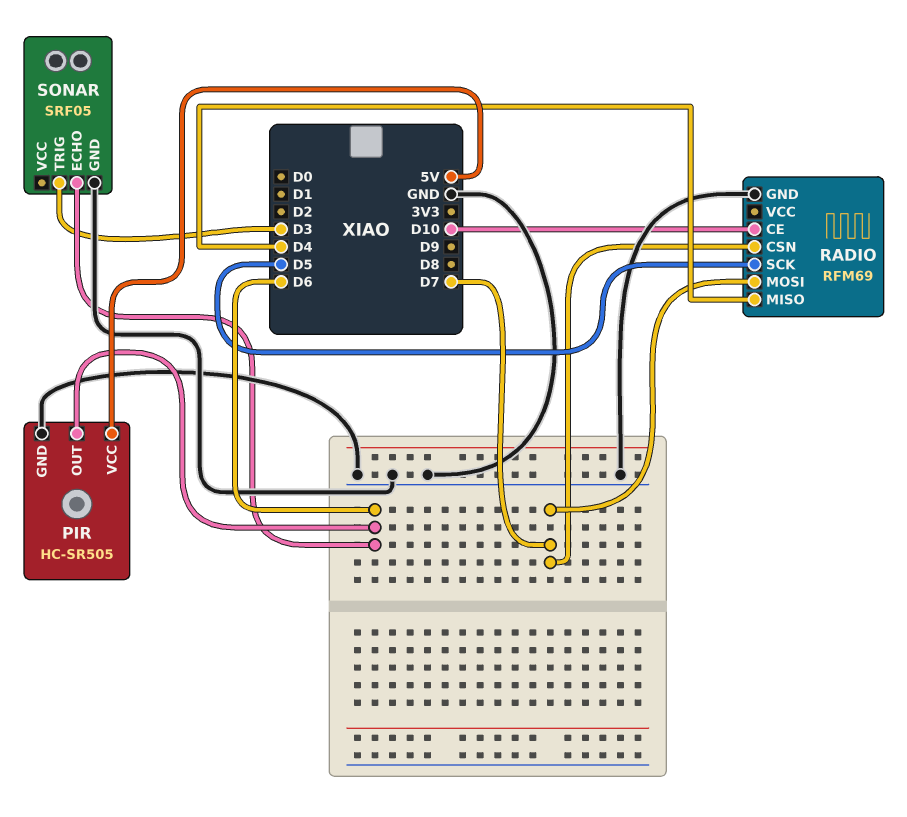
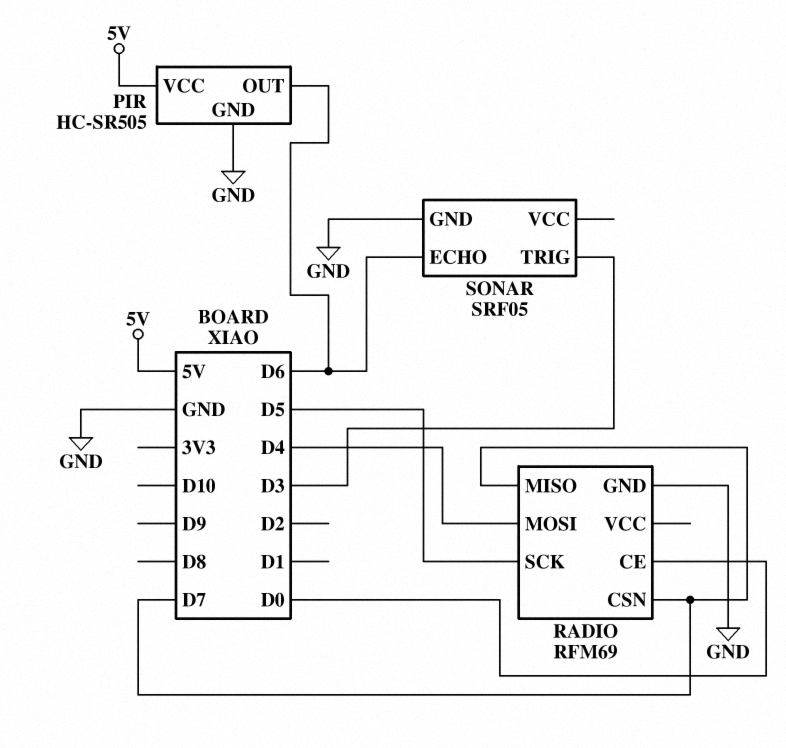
RADIO pin CE: D10 -> D0
RADIO pin MISO: D4 -> D7
RADIO pin MOSI: D7 -> D4

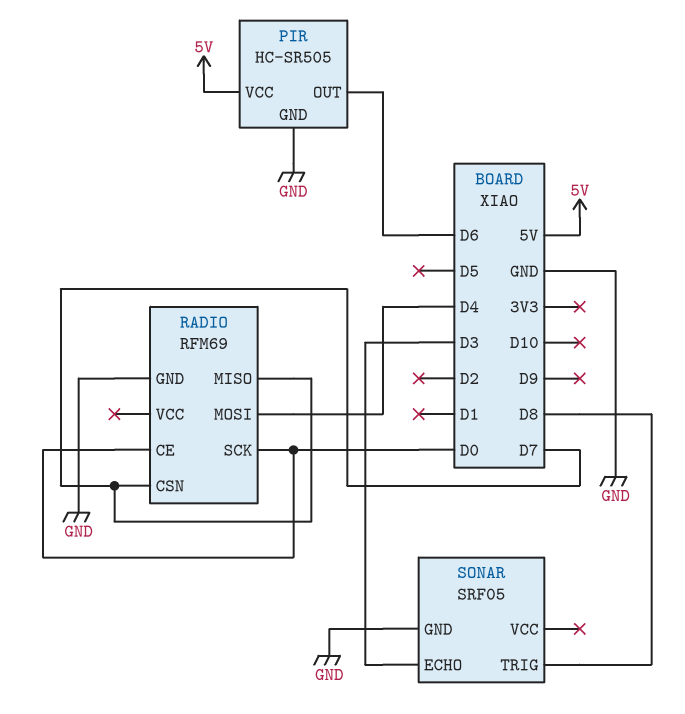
RADIO pin SCK: D5 -> D0
SONAR pin ECHO: D6 -> D3
SONAR pin TRIG: D3 -> D8

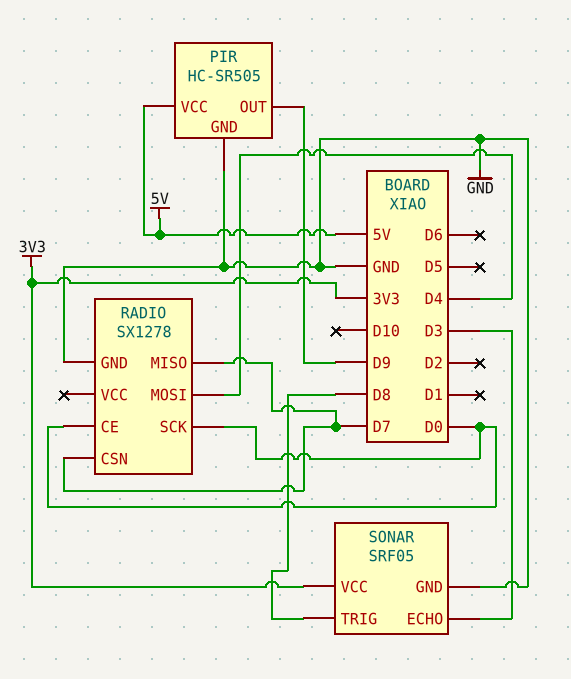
PIR pin OUT: D6 -> D9
RADIO: RFM69 -> SX1278
SONAR pin VCC: none -> 3V3

